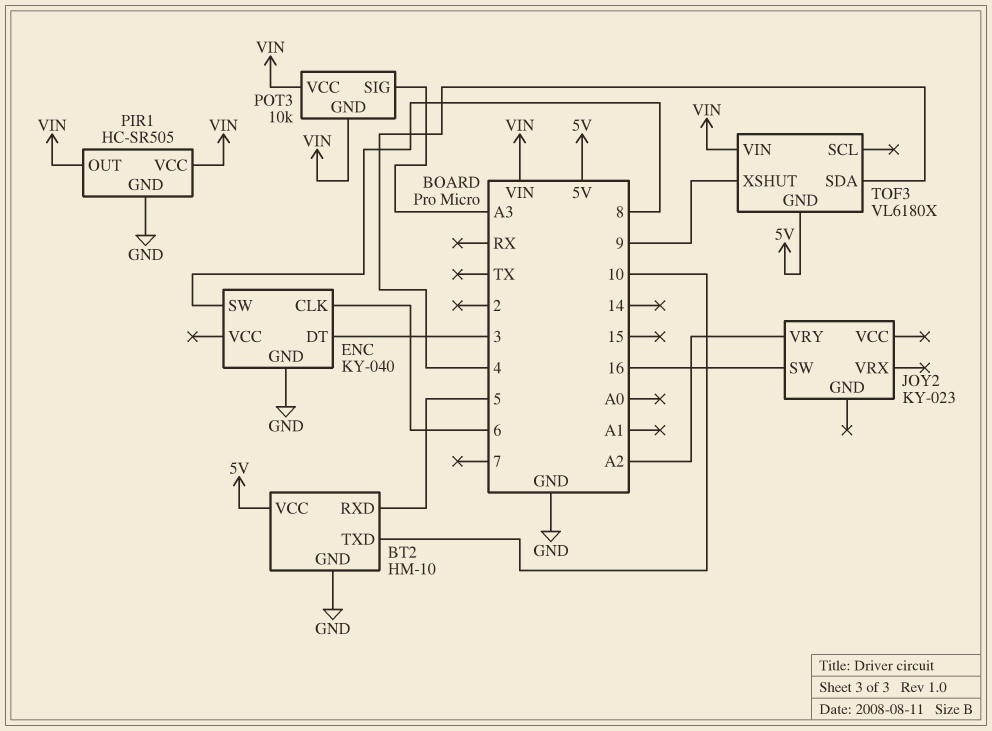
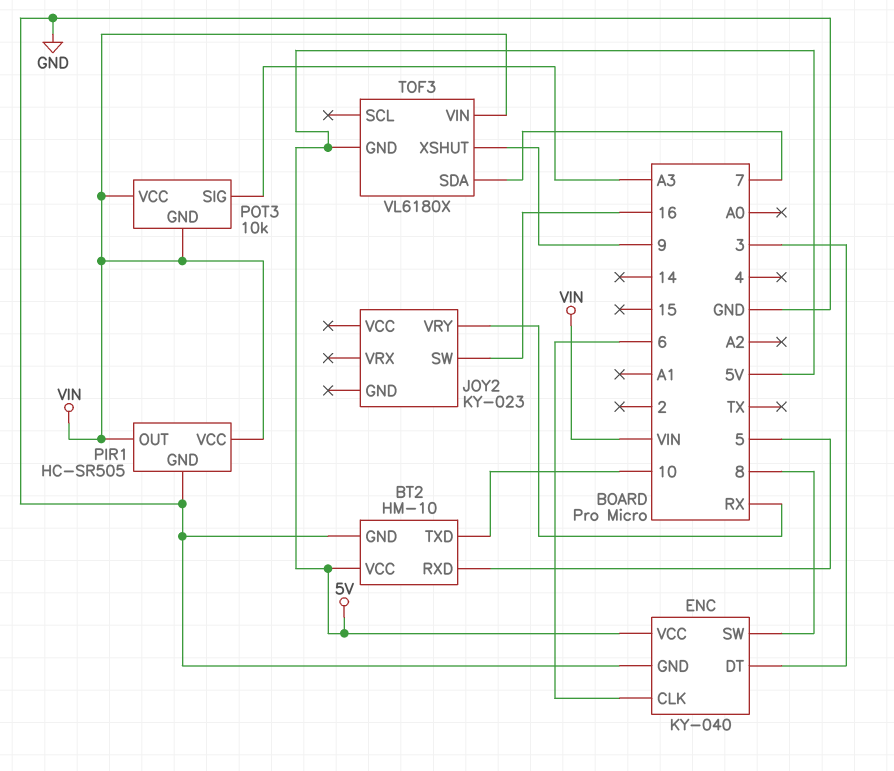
ENC pin VCC: none -> 5V
JOY2 pin VRY: A2 -> RX
TOF3 pin SDA: 4 -> 7

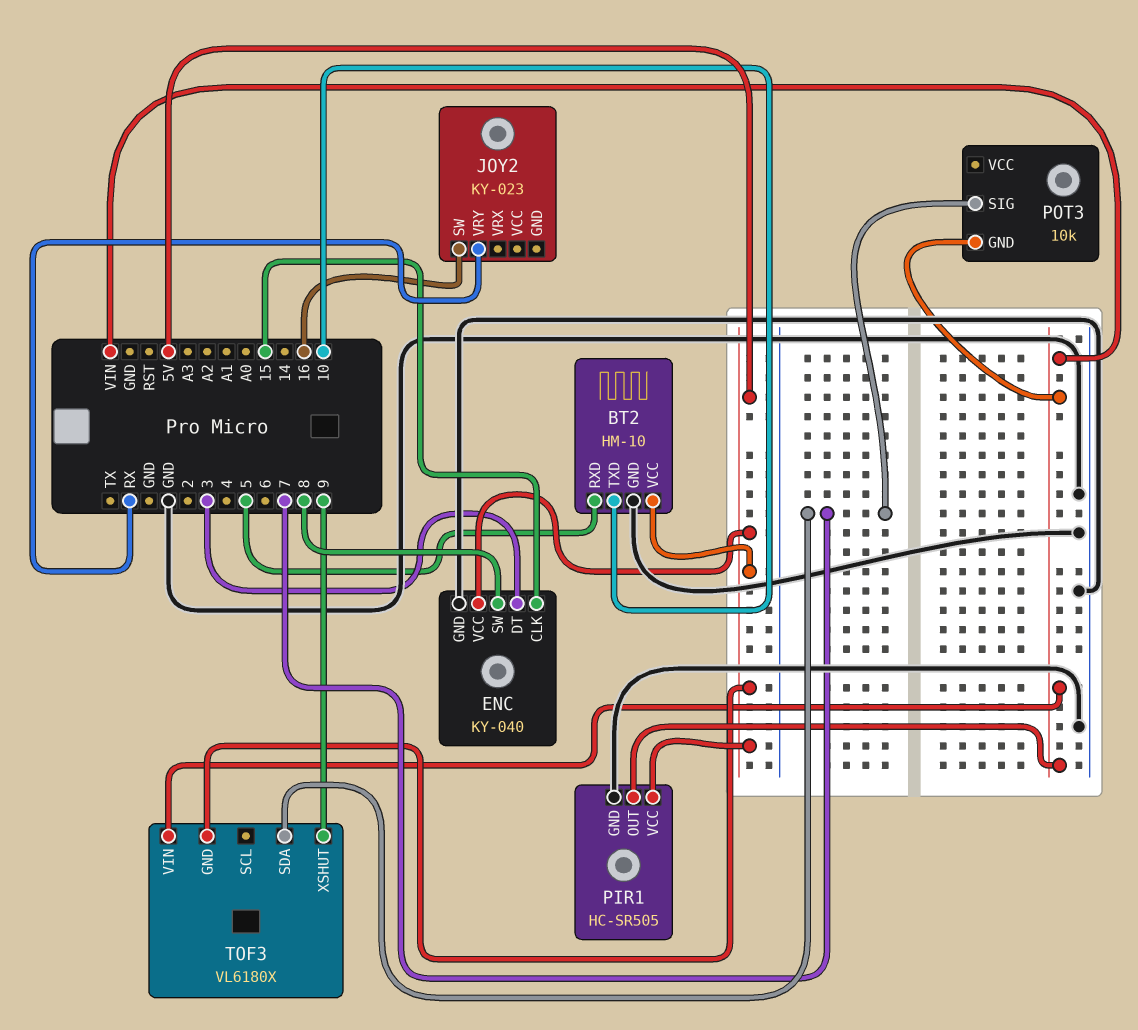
ENC pin CLK: 6 -> 15
PIR1 pin VCC: VIN -> 5V
POT3 pin SIG: A3 -> 7
POT3 pin VCC: VIN -> none

